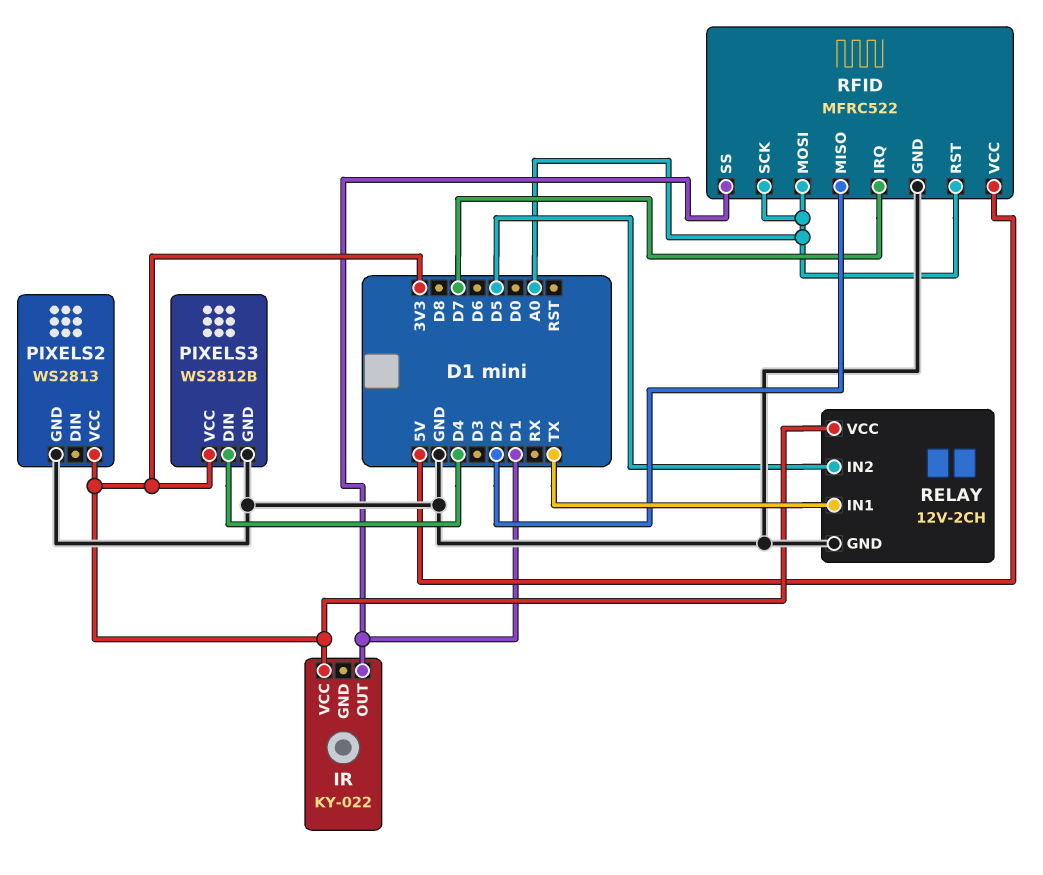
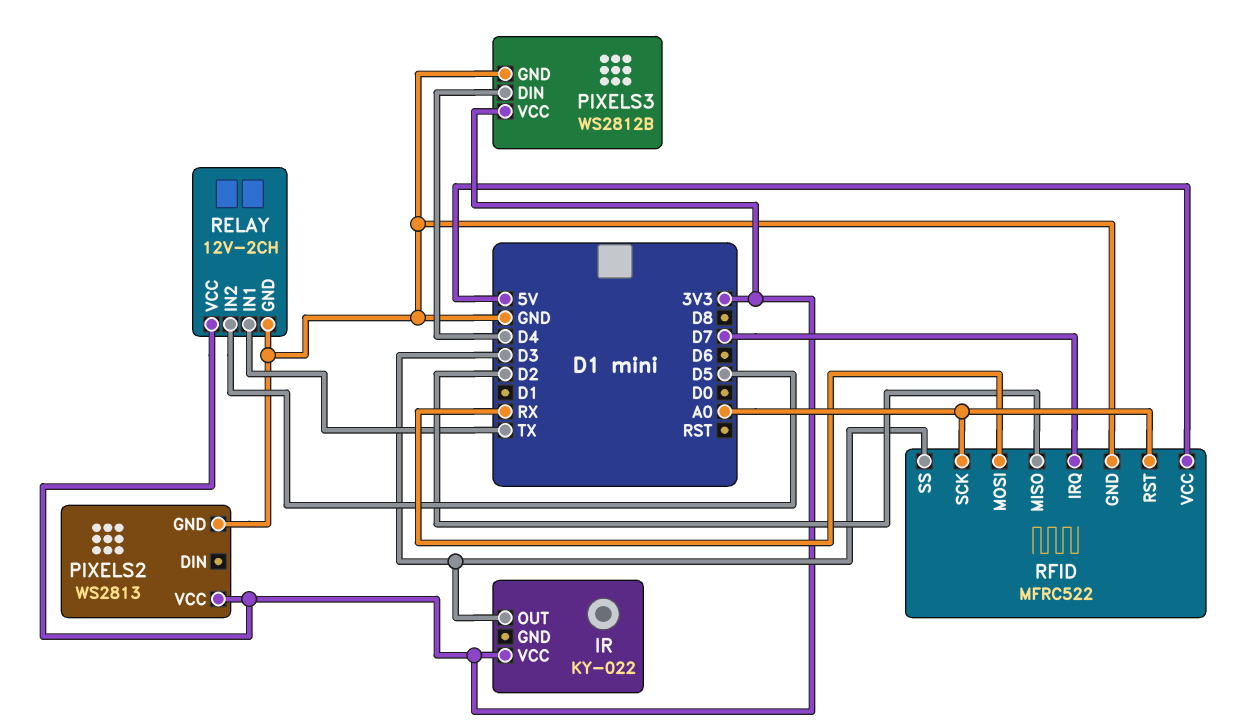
IR pin OUT: D1 -> D3
RFID pin MOSI: A0 -> RX
RFID pin SS: D1 -> D3

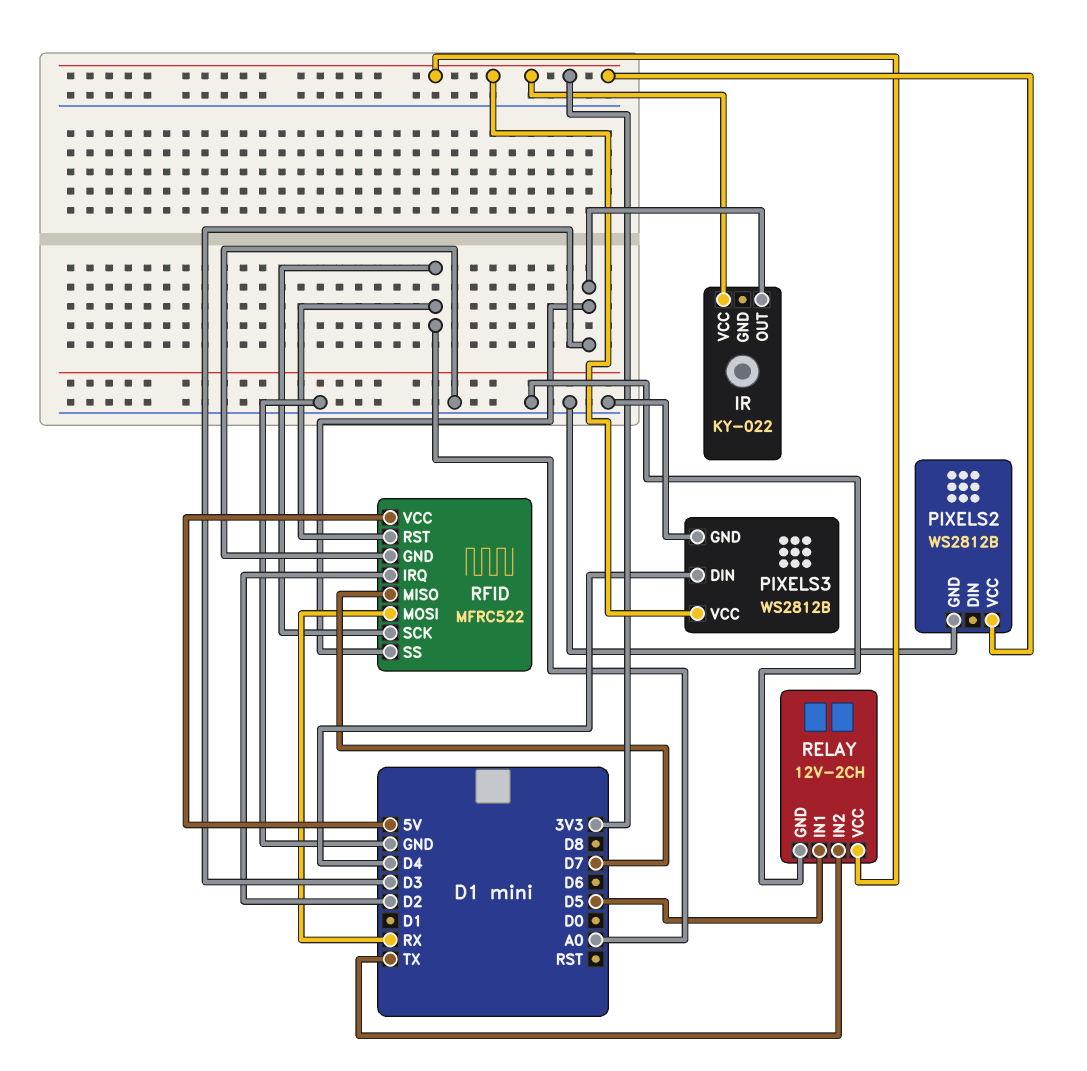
PIXELS2: WS2813 -> WS2812B
RELAY pin IN1: TX -> D5
RELAY pin IN2: D5 -> TX
RFID pin IRQ: D7 -> D2
RFID pin MISO: D2 -> D7

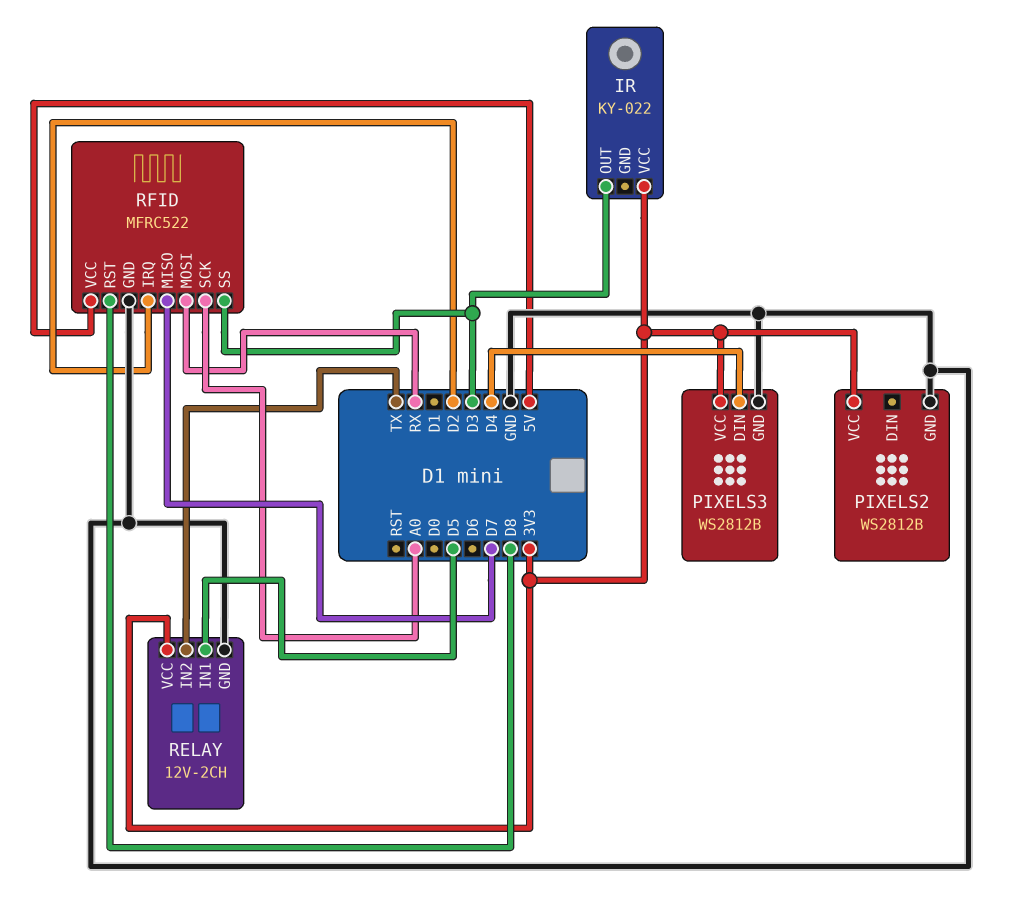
RFID pin RST: A0 -> D8

